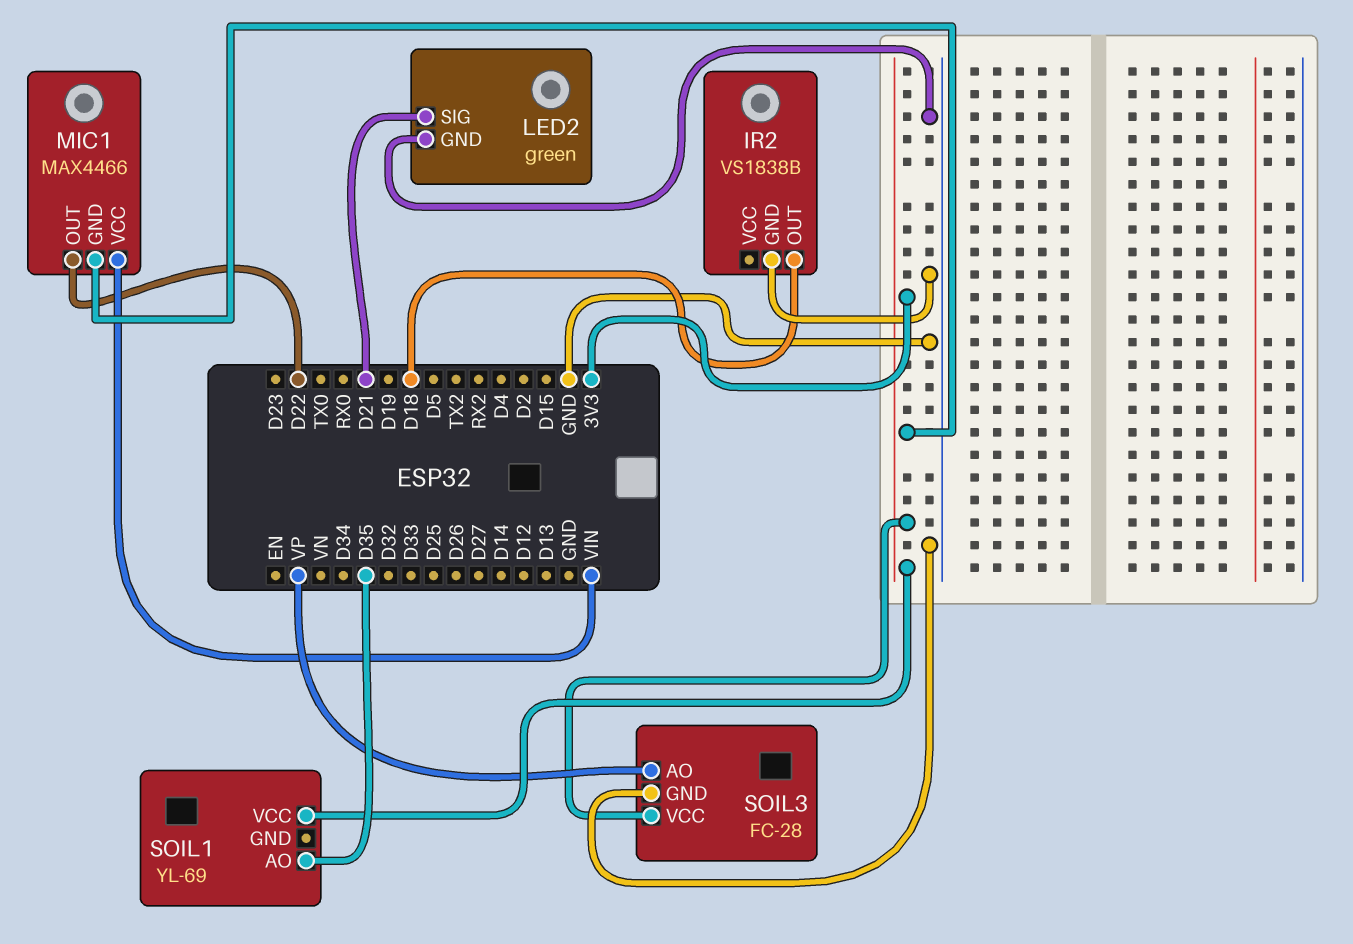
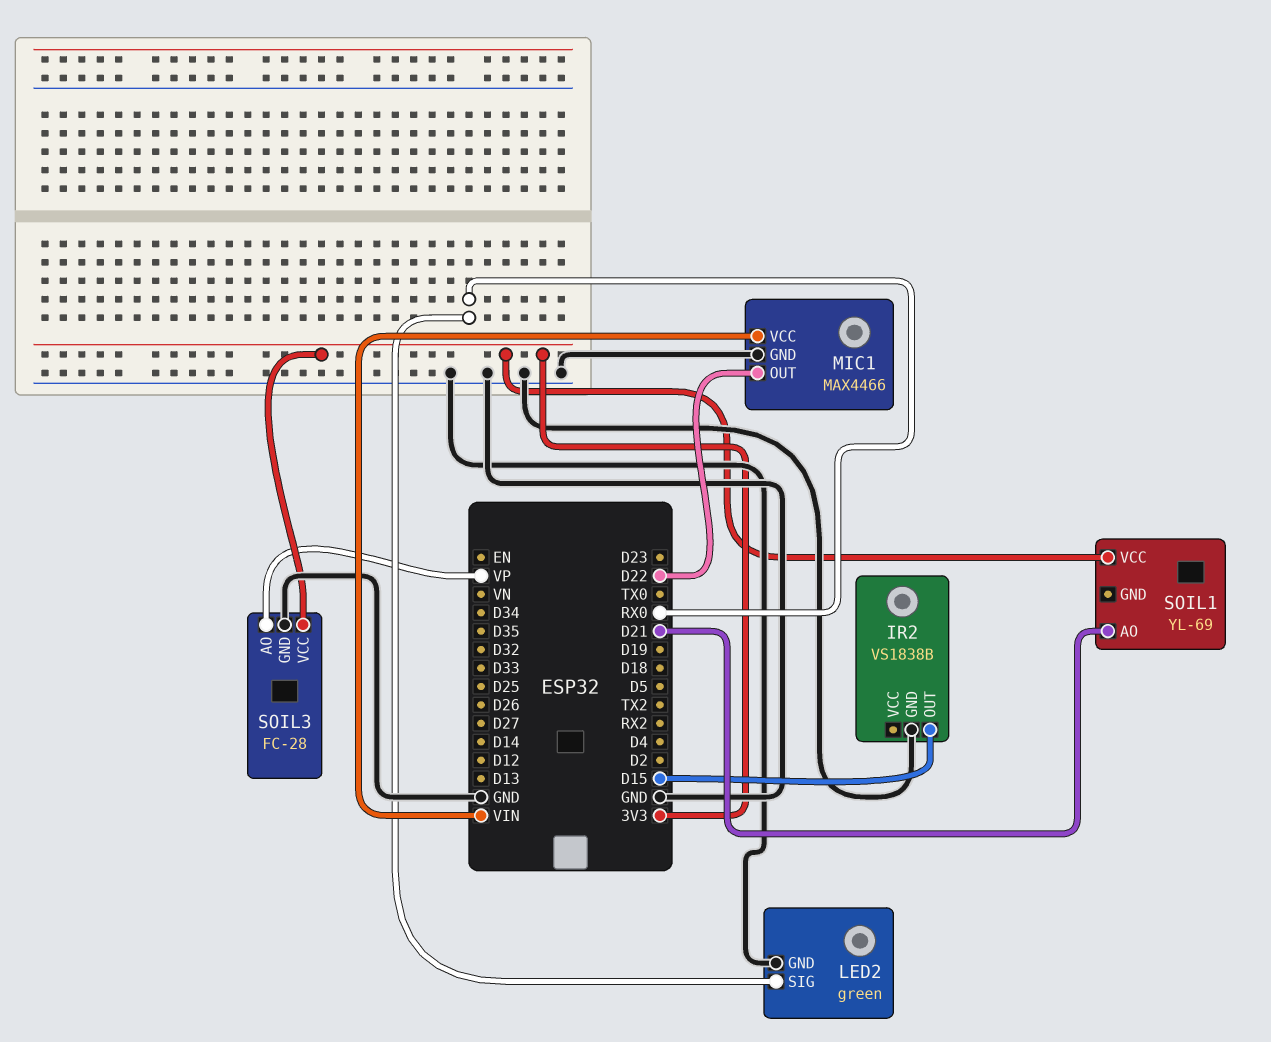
IR2 pin OUT: D18 -> D15
LED2 pin SIG: D21 -> RX0
MIC1 pin GND: 3V3 -> GND
SOIL1 pin AO: D35 -> D21

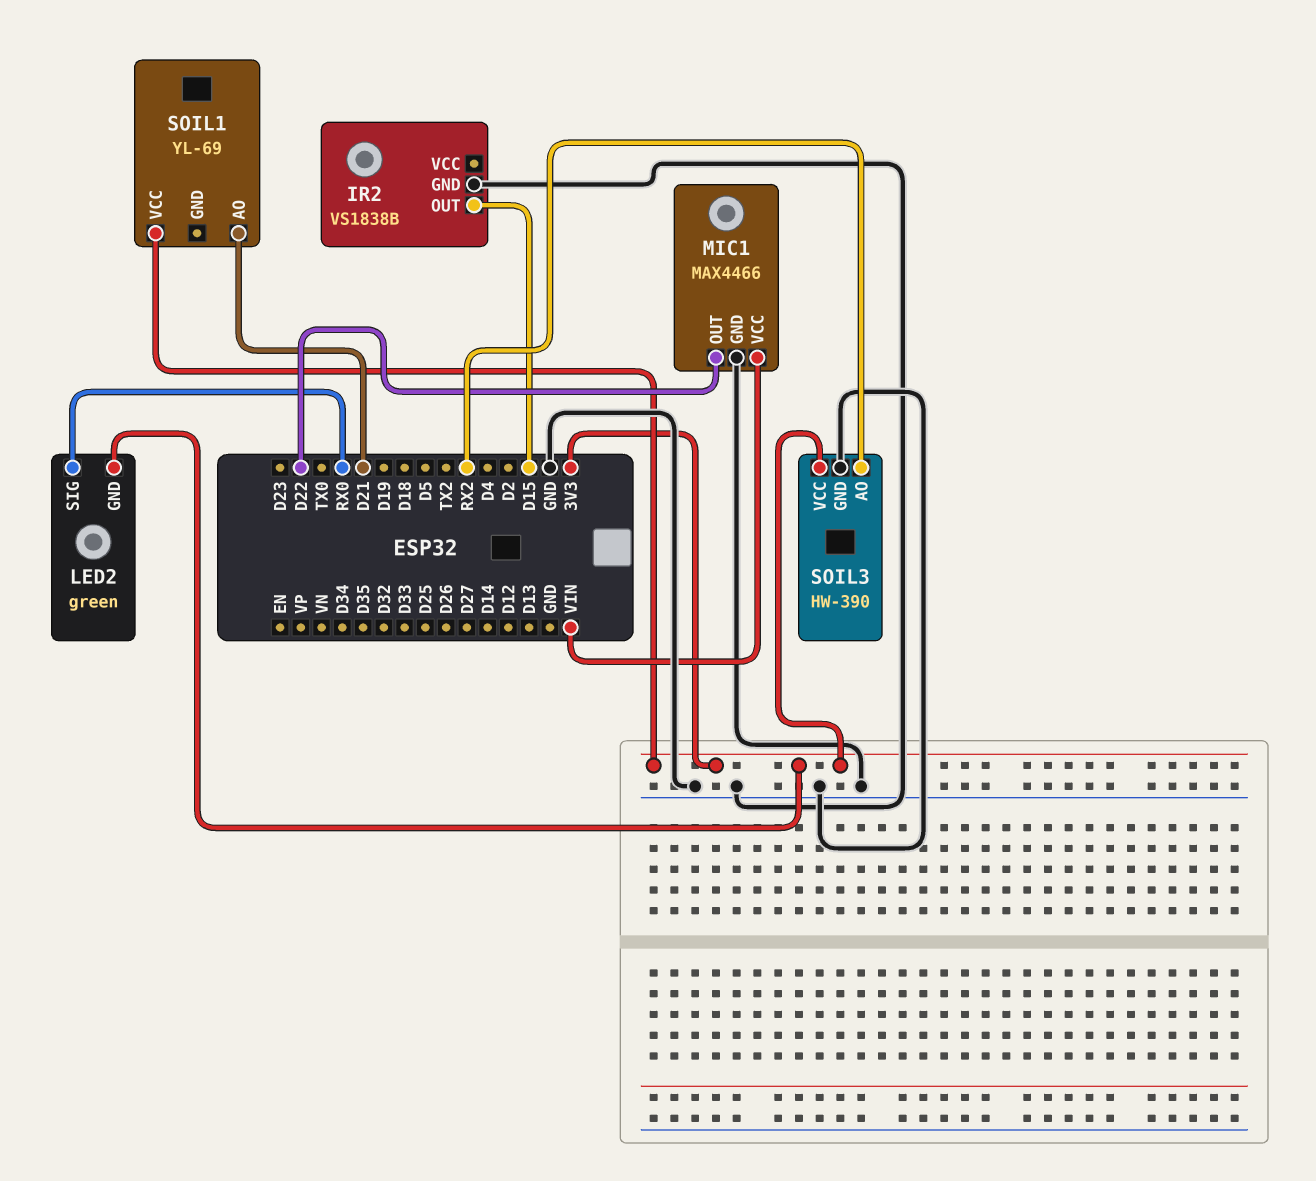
LED2 pin GND: GND -> 3V3
SOIL3: FC-28 -> HW-390
SOIL3 pin AO: VP -> RX2

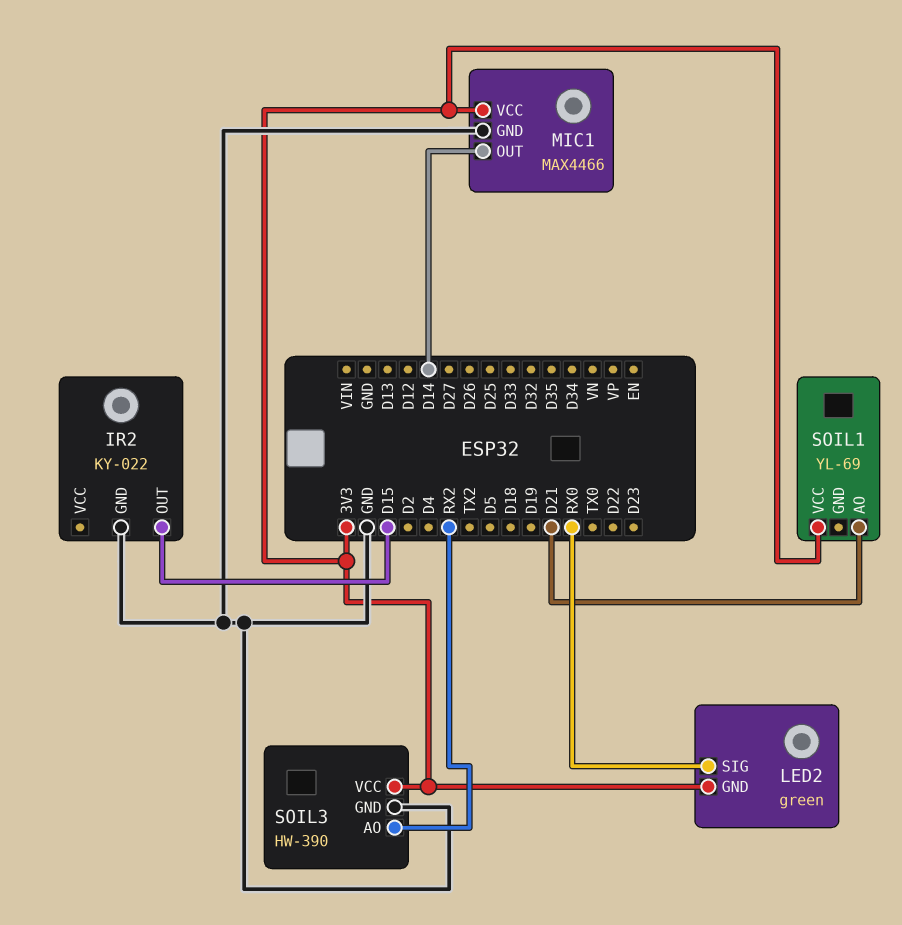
IR2: VS1838B -> KY-022
MIC1 pin OUT: D22 -> D14
MIC1 pin VCC: VIN -> 3V3

